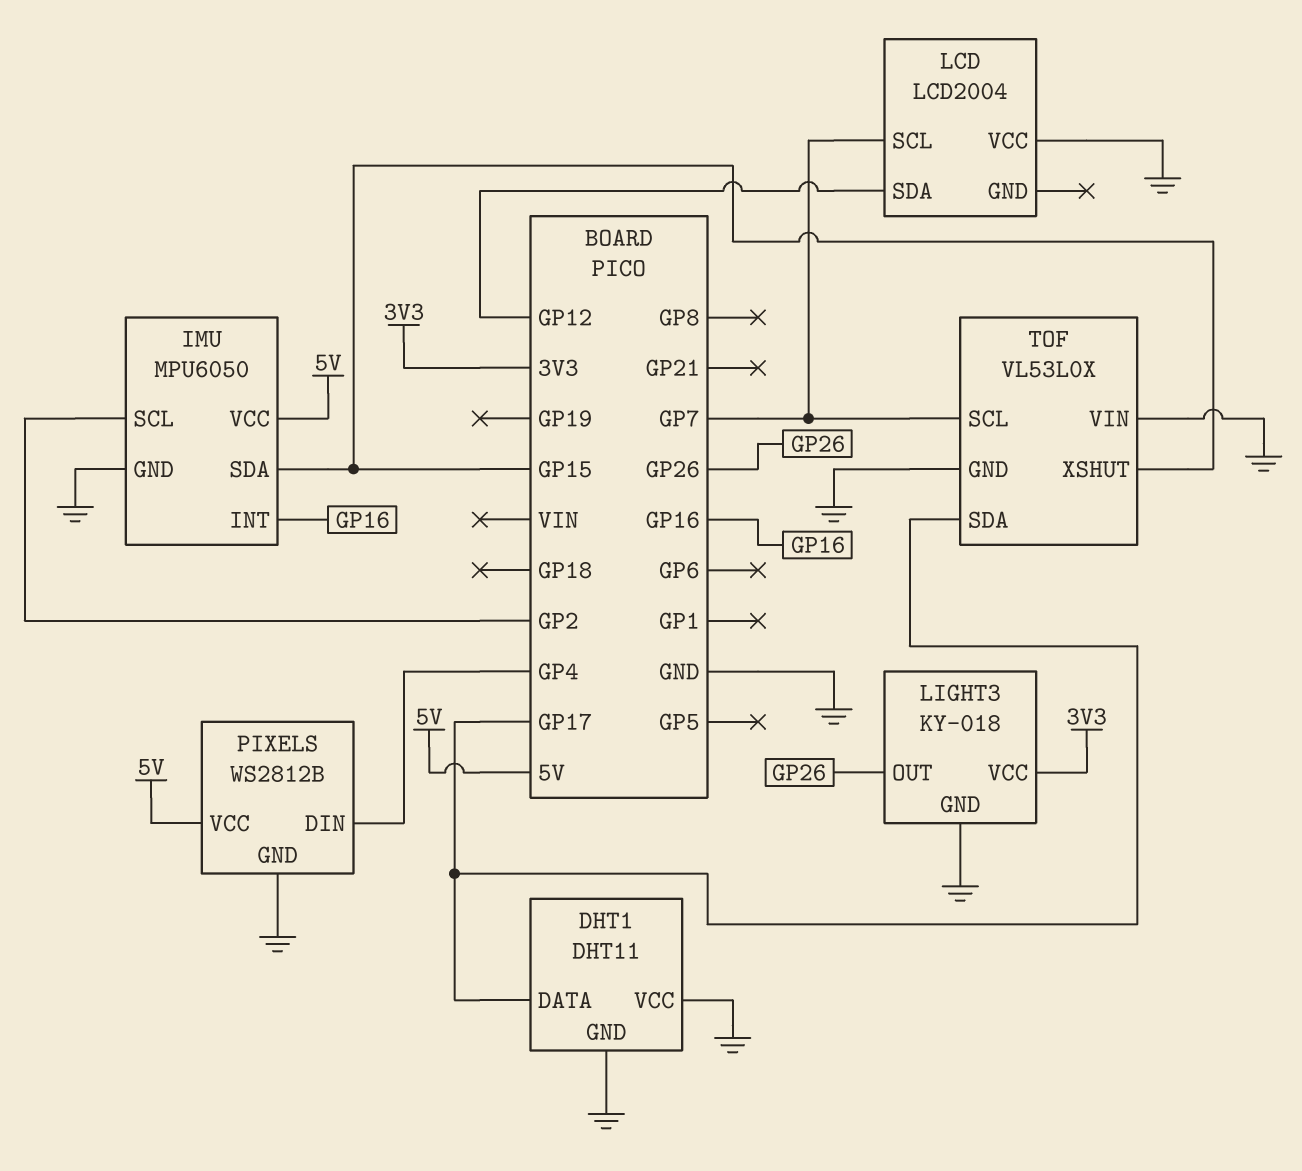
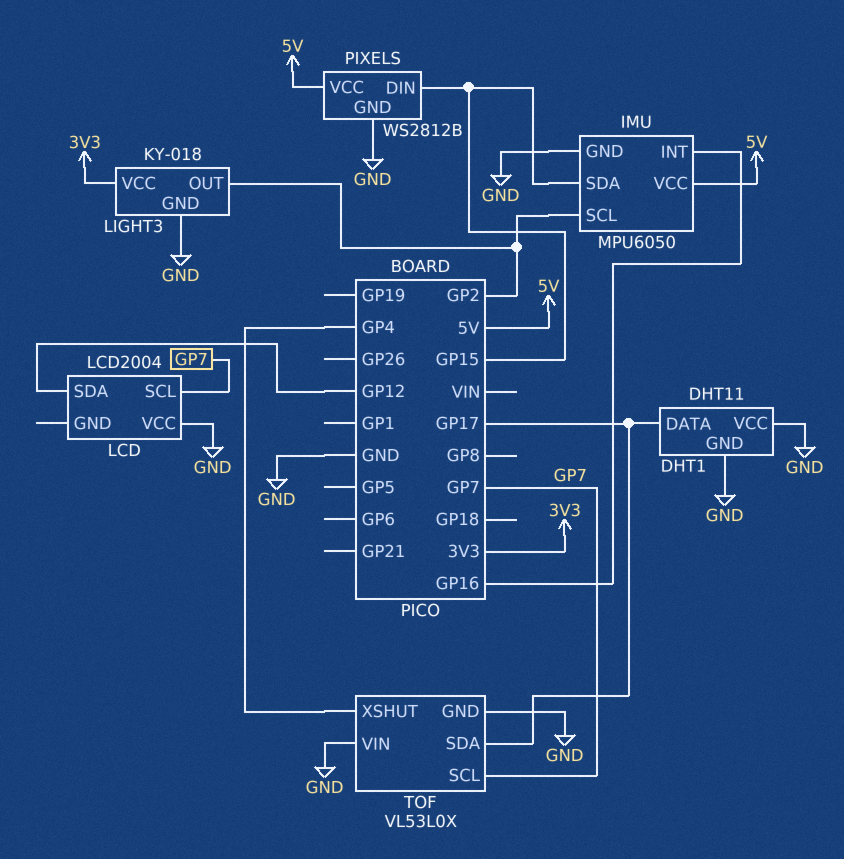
LIGHT3 pin OUT: GP26 -> GP2
PIXELS pin DIN: GP4 -> GP15
TOF pin XSHUT: GP15 -> GP4

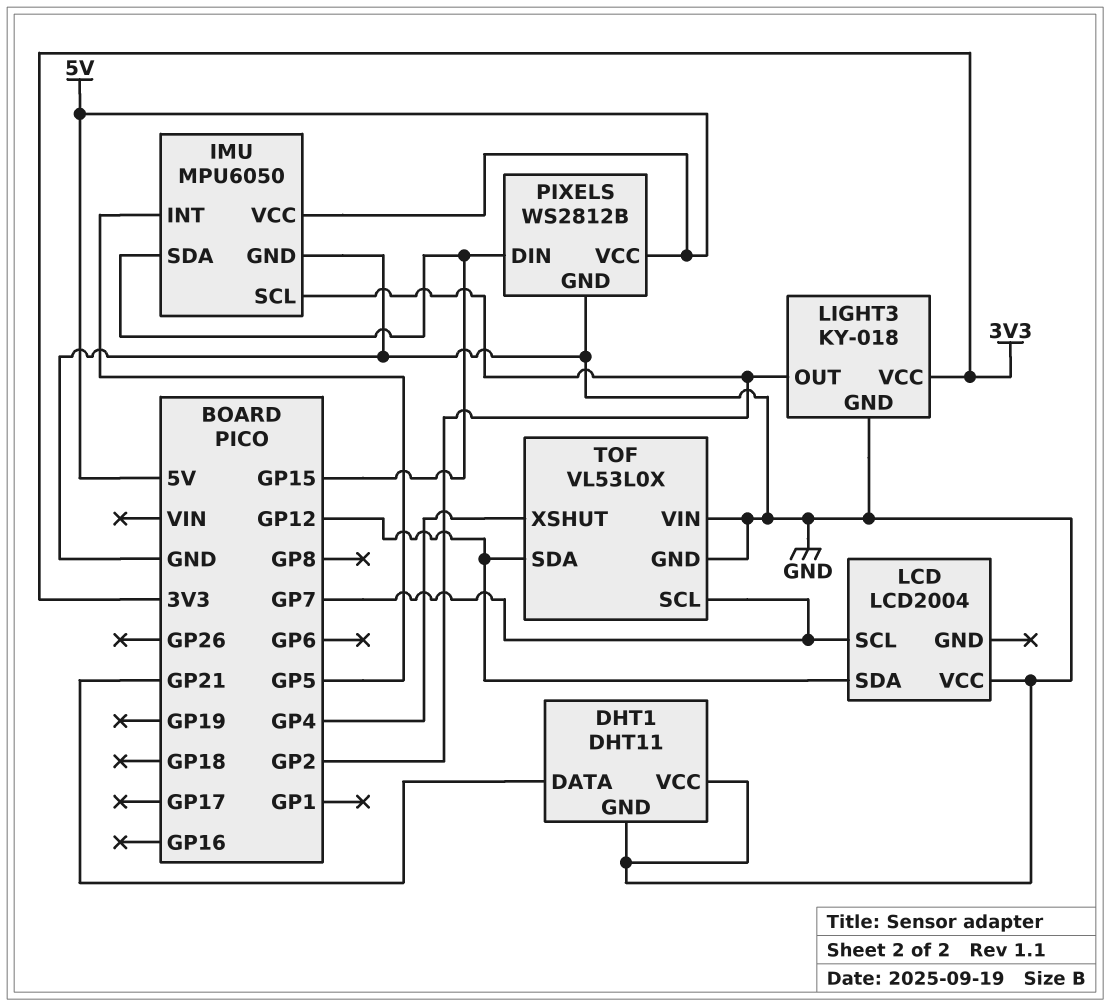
DHT1 pin DATA: GP17 -> GP21
IMU pin INT: GP16 -> GP5
TOF pin SDA: GP17 -> GP12

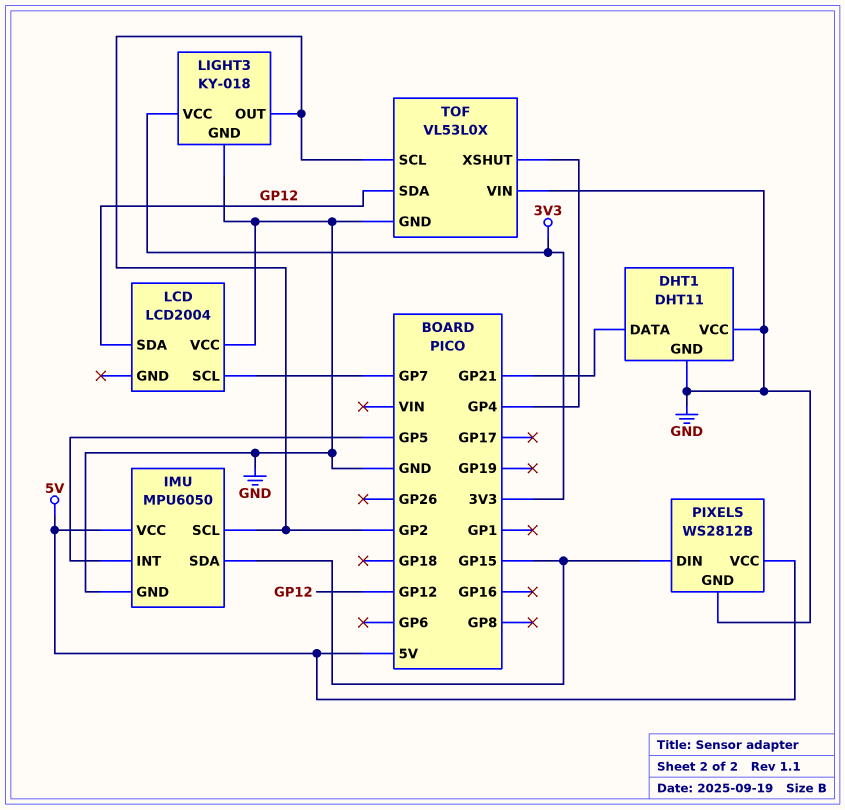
TOF pin SCL: GP7 -> GP2

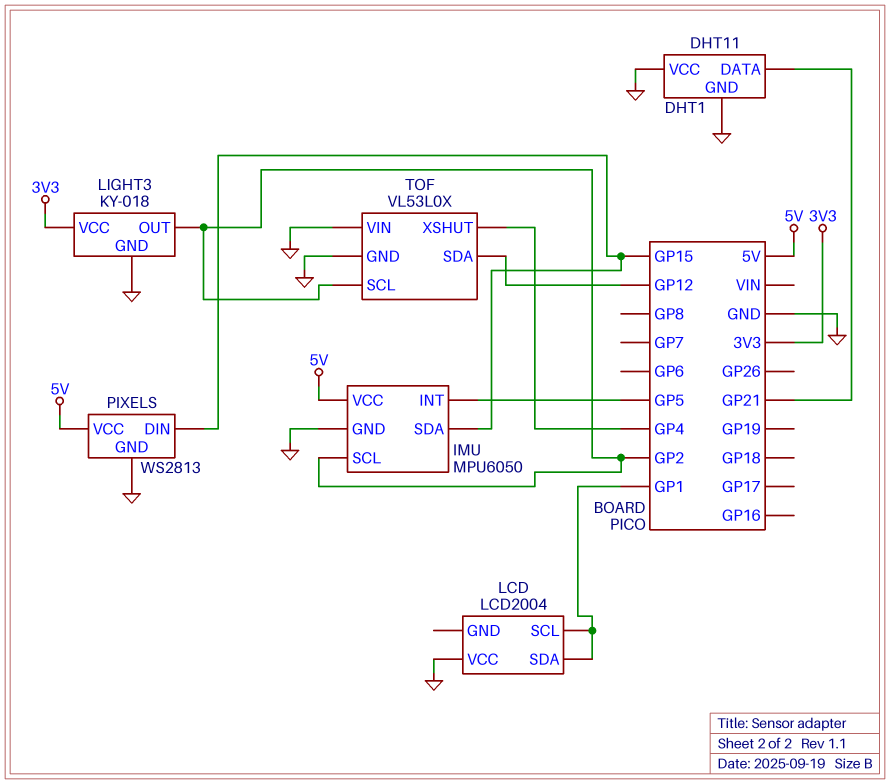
LCD pin SCL: GP7 -> GP1
LCD pin SDA: GP12 -> GP1
PIXELS: WS2812B -> WS2813

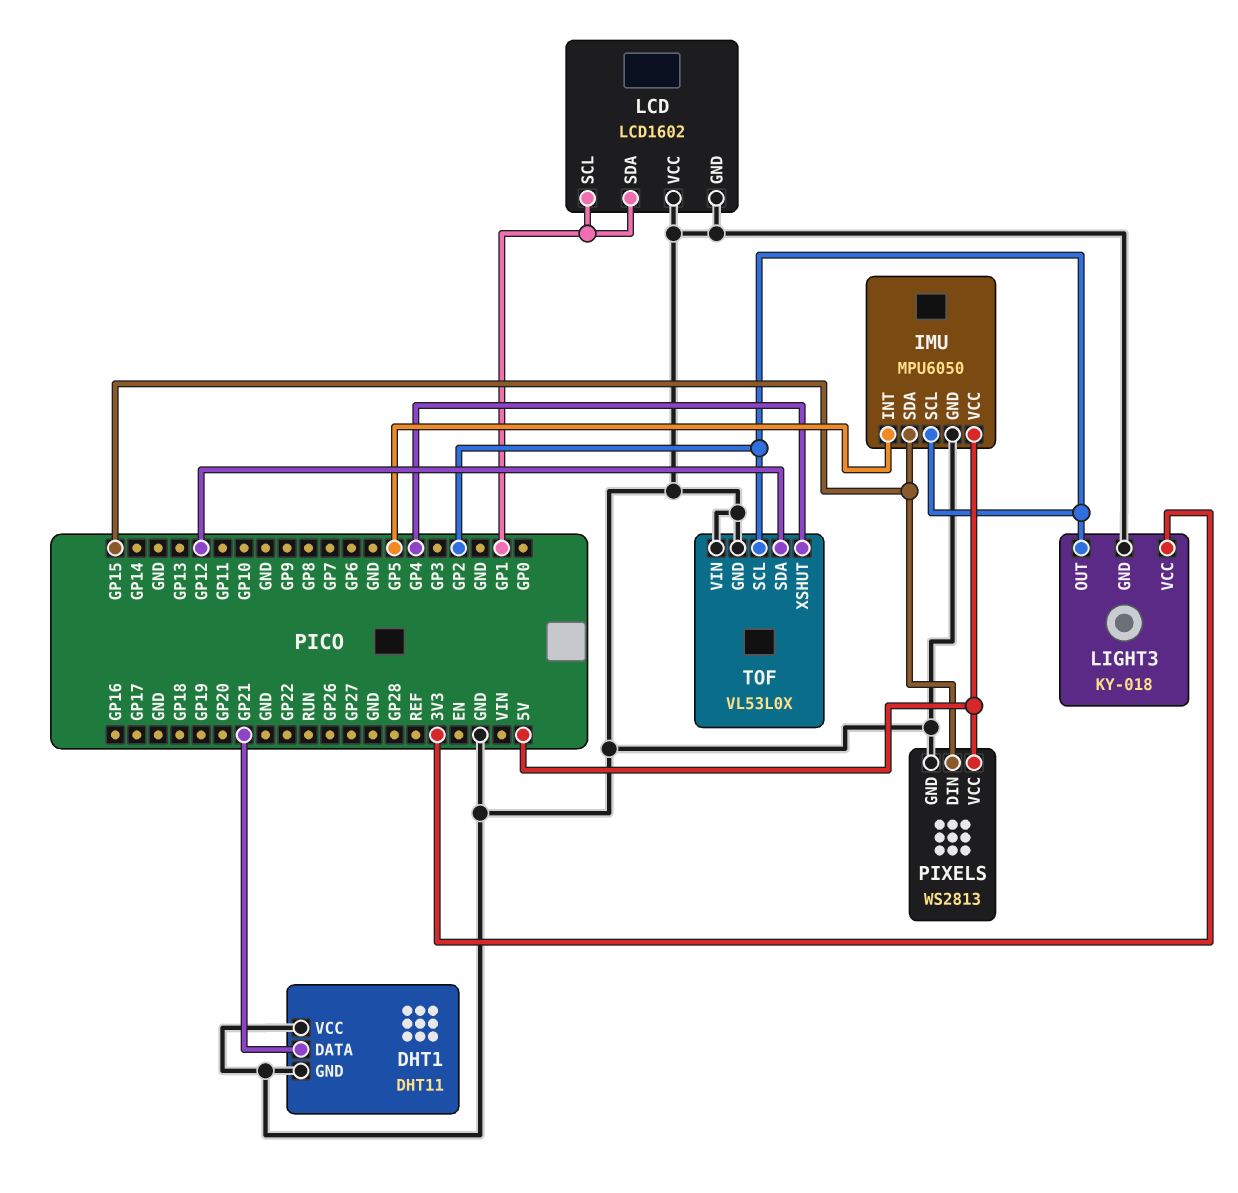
LCD: LCD2004 -> LCD1602
LCD pin GND: none -> GND

